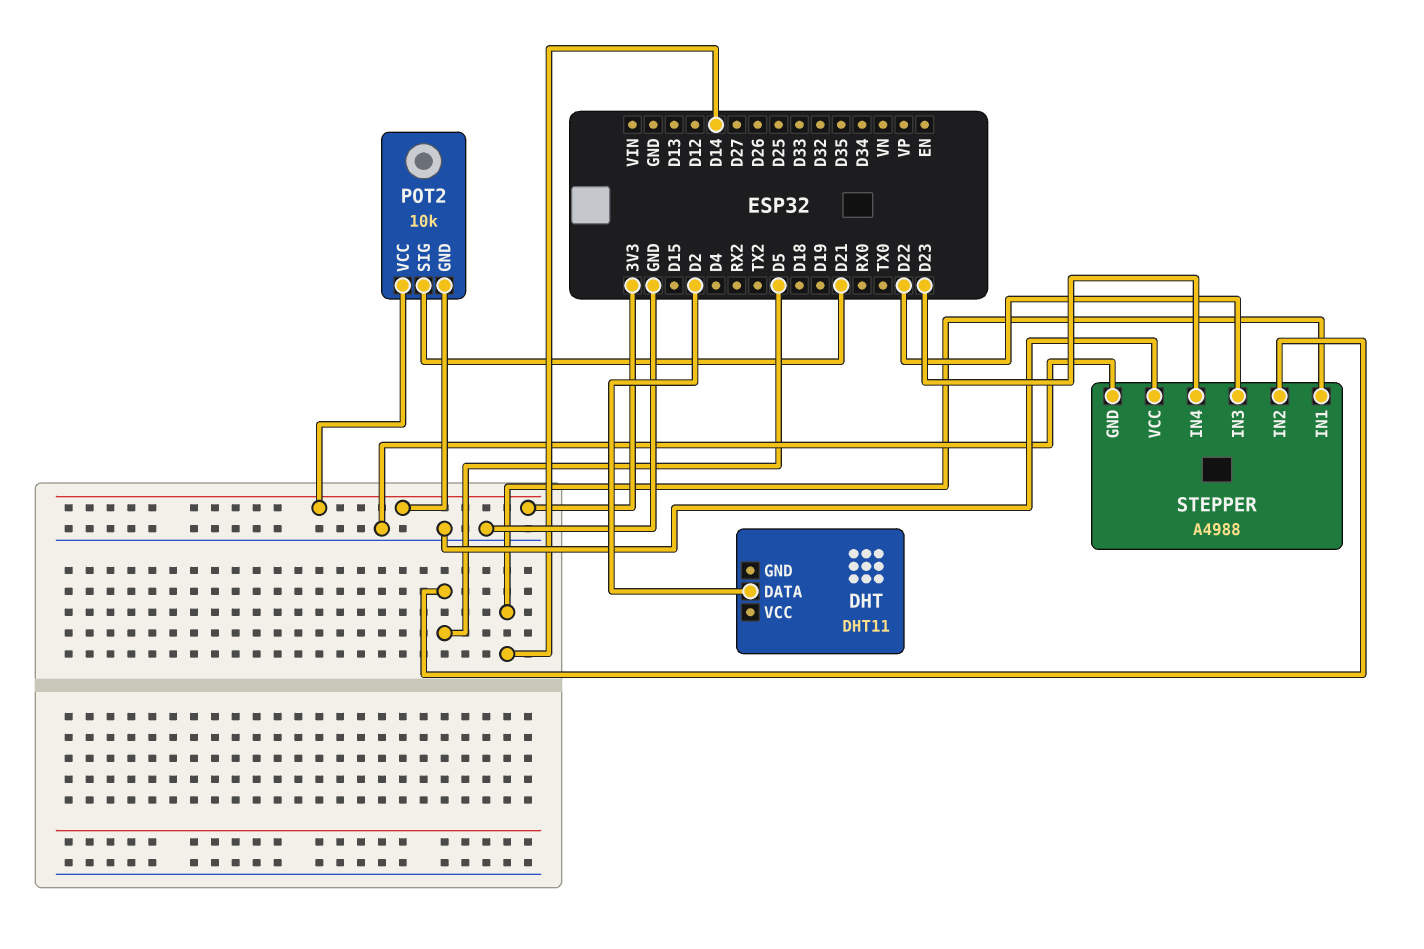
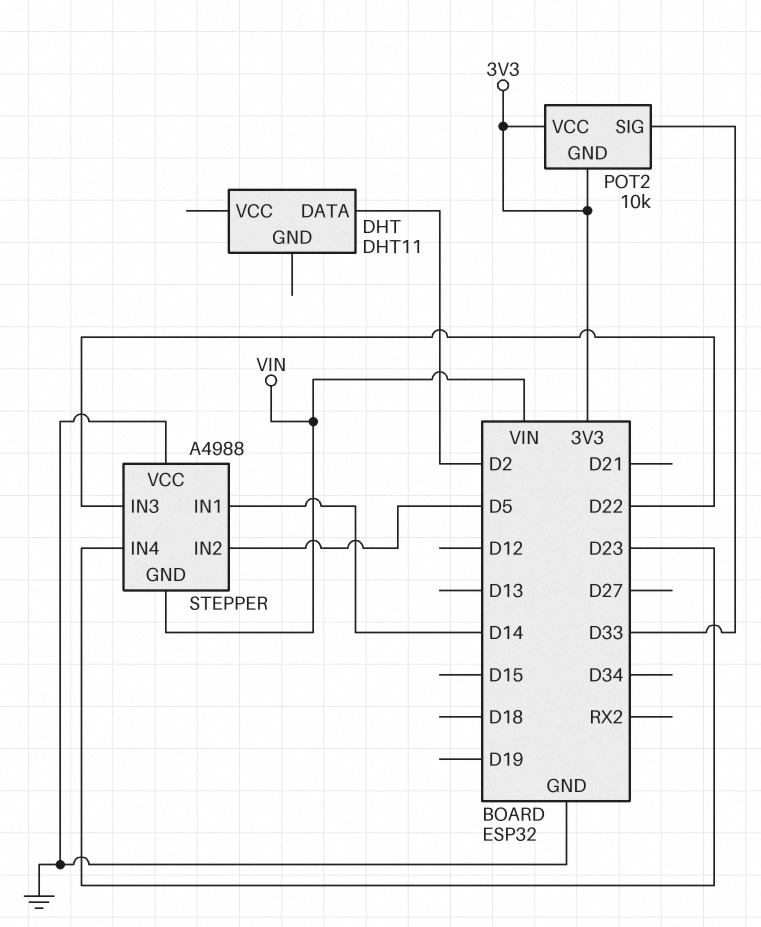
POT2 pin SIG: D21 -> D33
STEPPER pin GND: GND -> VIN

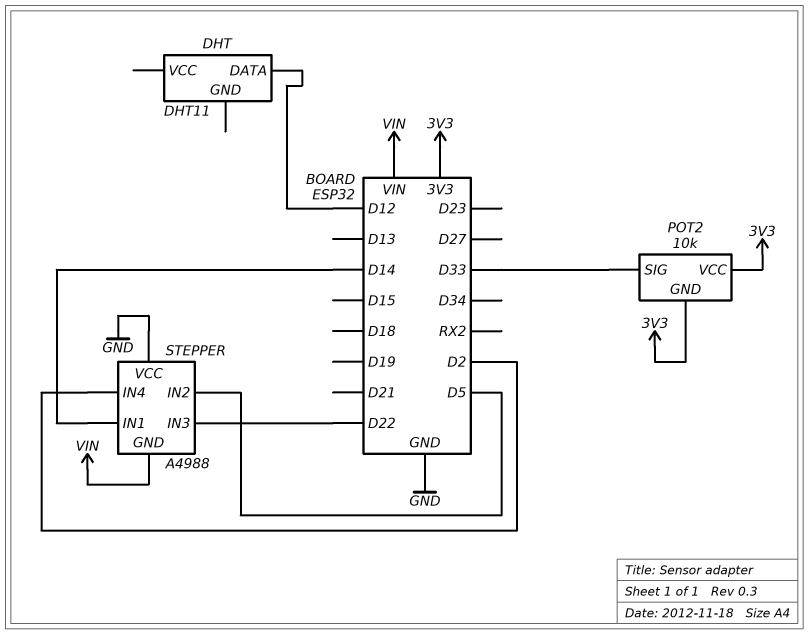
DHT pin DATA: D2 -> D12
STEPPER pin IN4: D23 -> D2

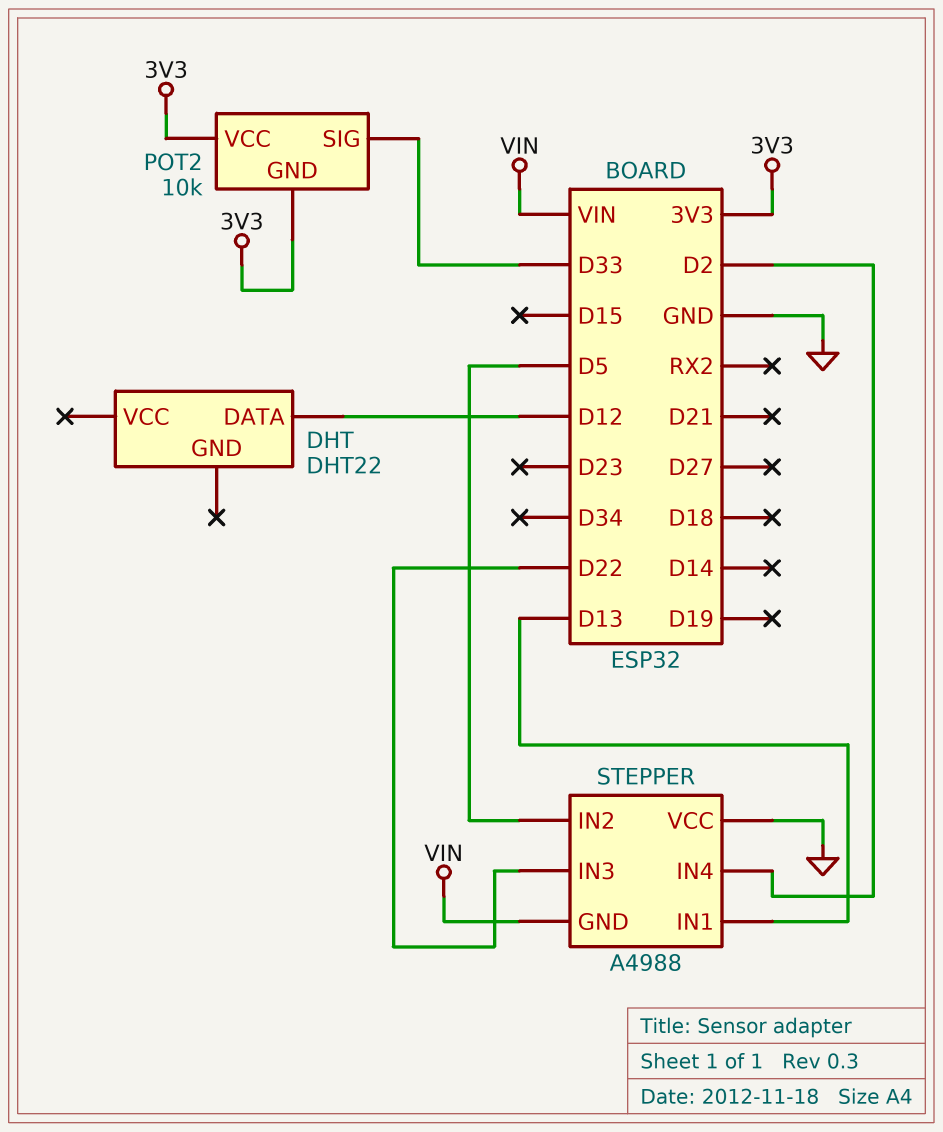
DHT: DHT11 -> DHT22
STEPPER pin IN1: D14 -> D13

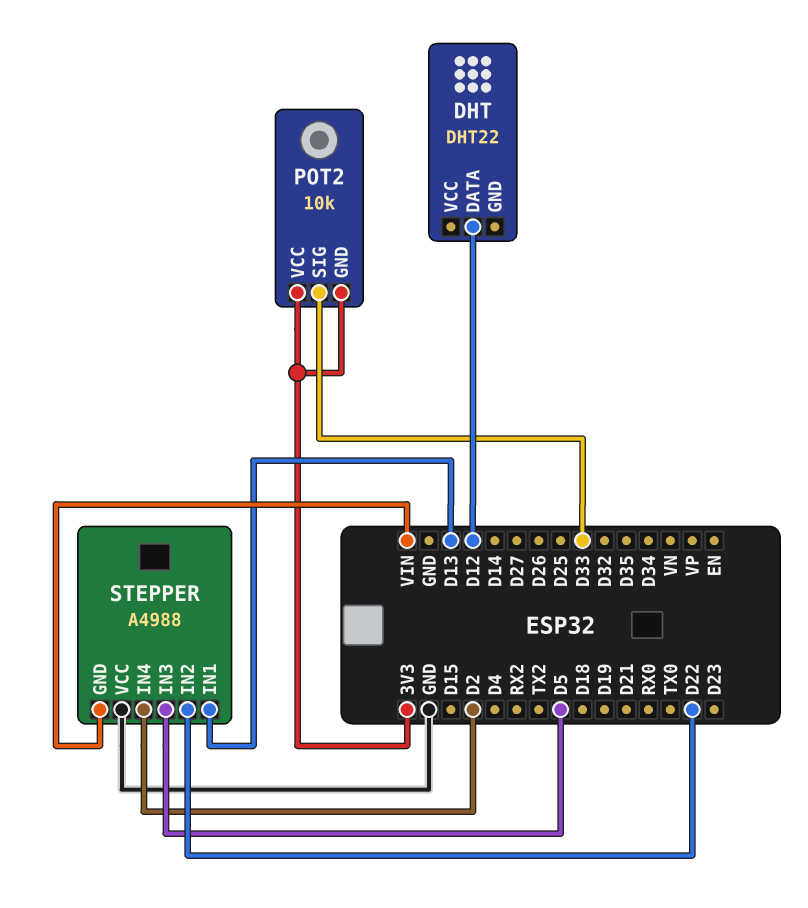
STEPPER pin IN2: D5 -> D22
STEPPER pin IN3: D22 -> D5

